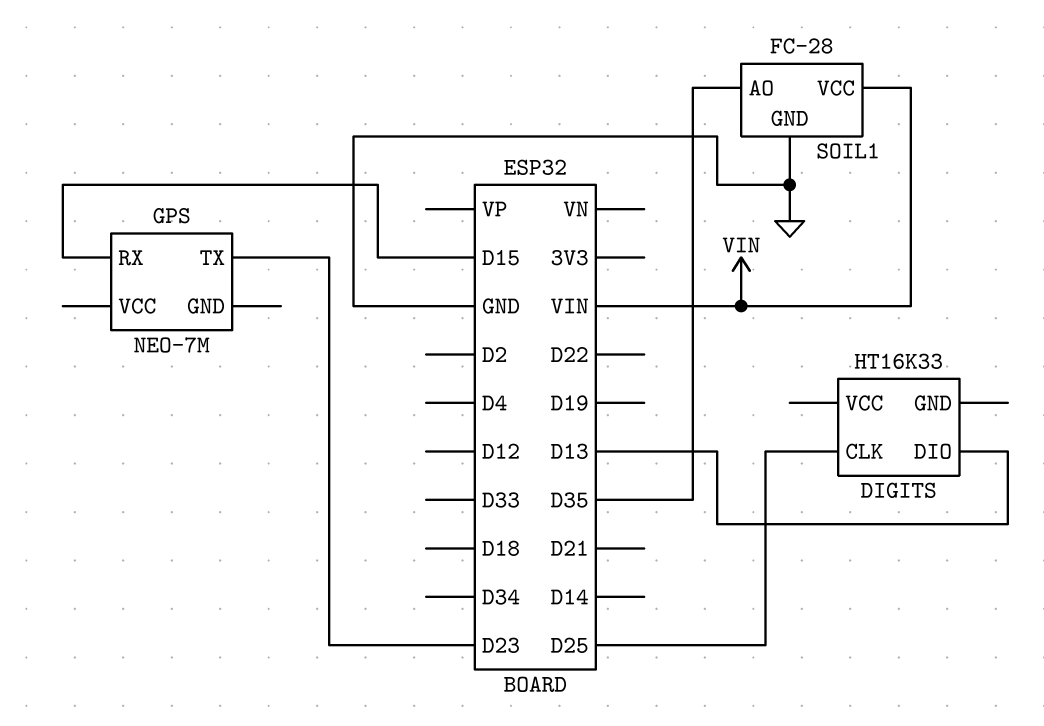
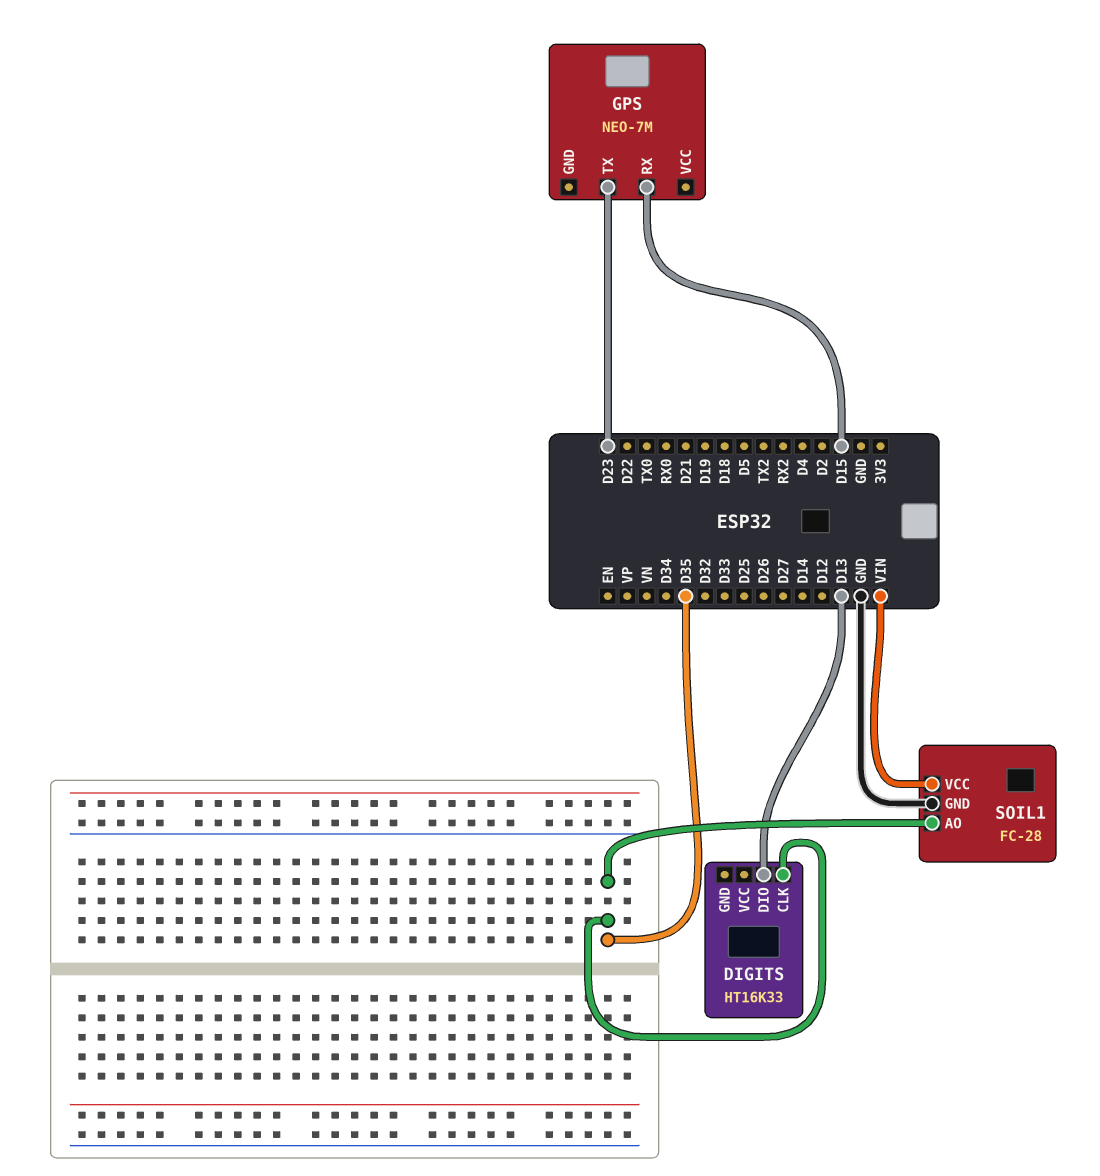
DIGITS pin CLK: D25 -> D35

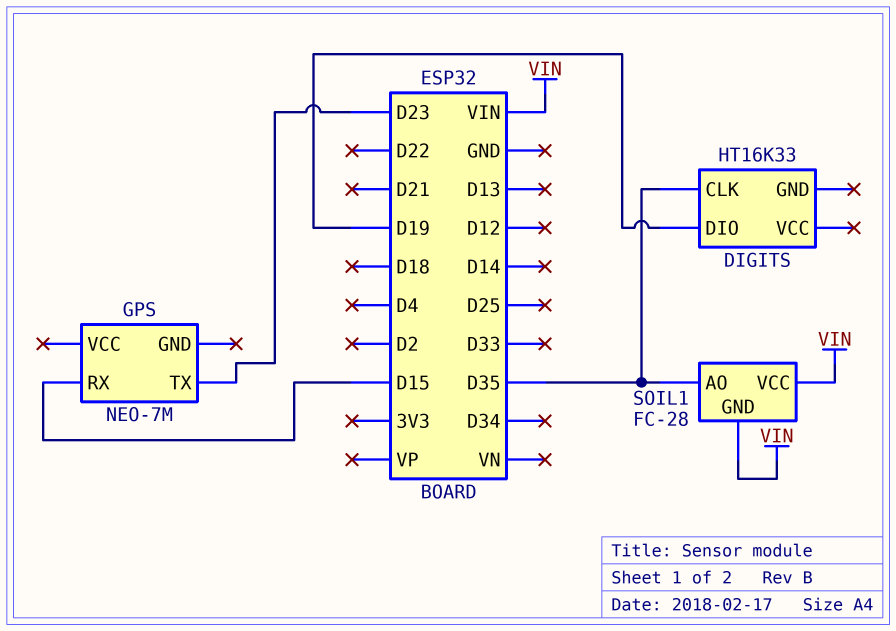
DIGITS pin DIO: D13 -> D19
SOIL1 pin GND: GND -> VIN

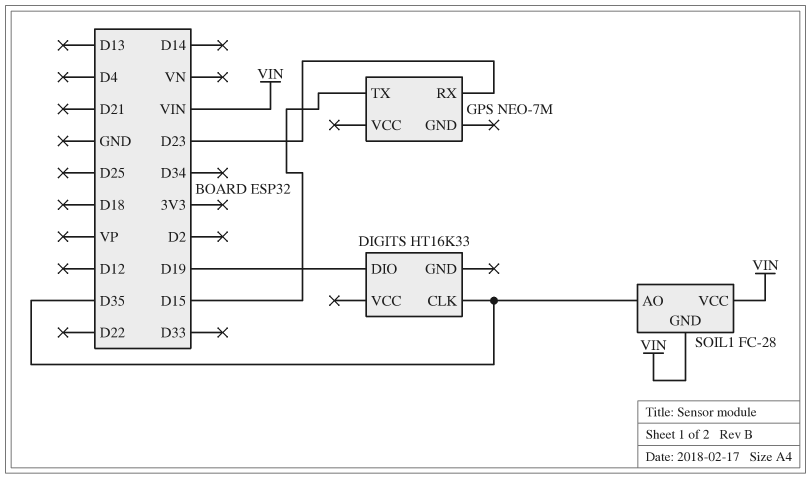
GPS pin RX: D15 -> D23
GPS pin TX: D23 -> D15

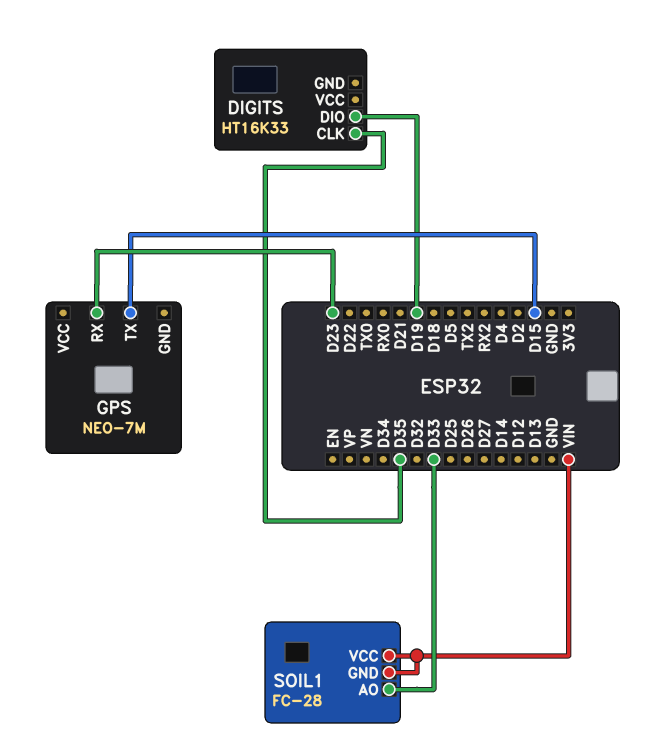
SOIL1 pin AO: D35 -> D33

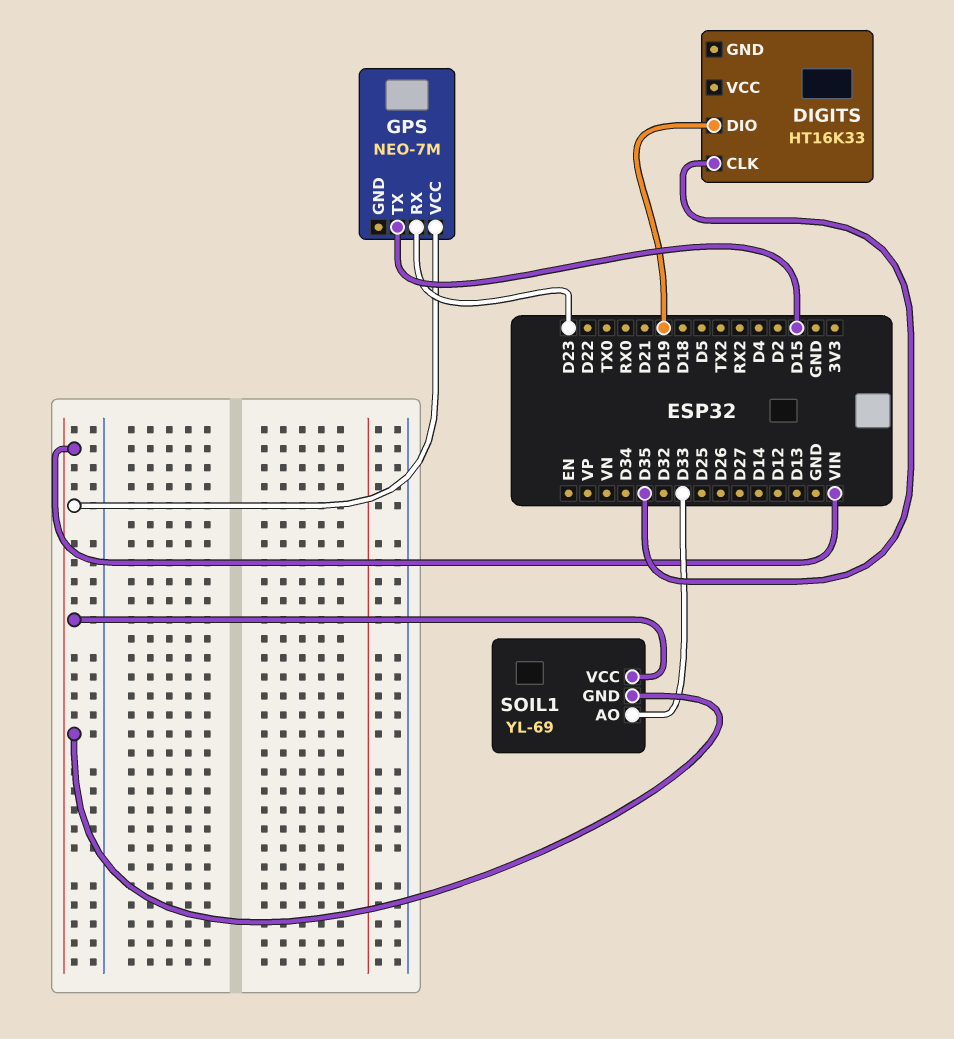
GPS pin VCC: none -> VIN
SOIL1: FC-28 -> YL-69

